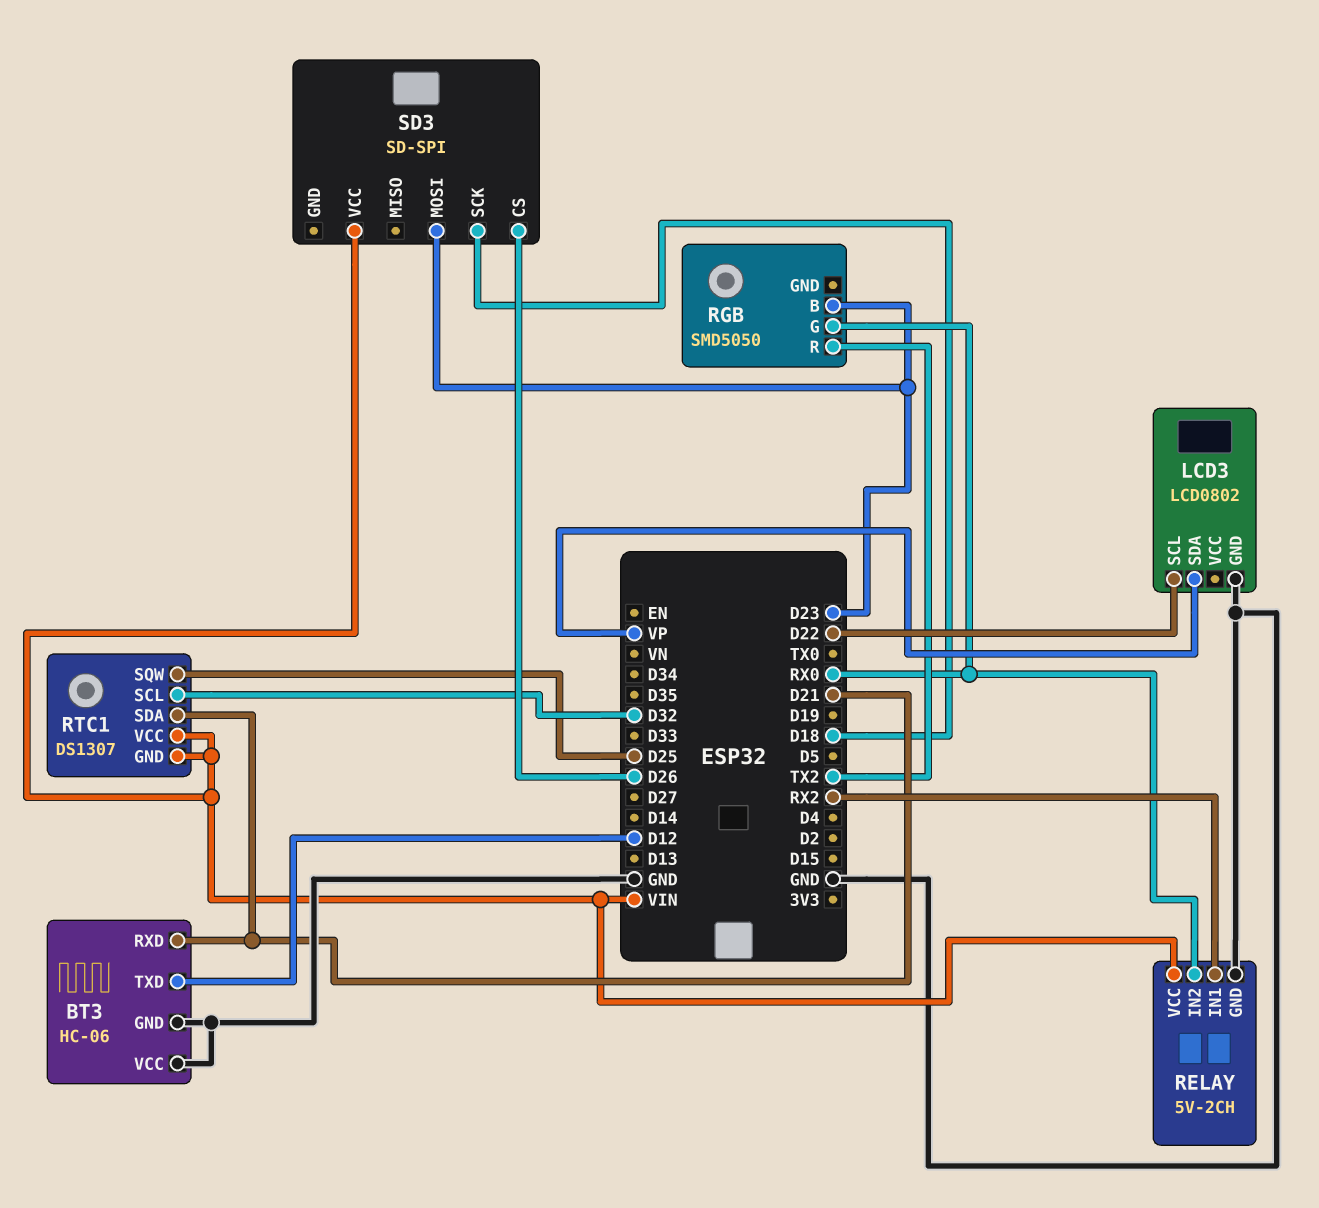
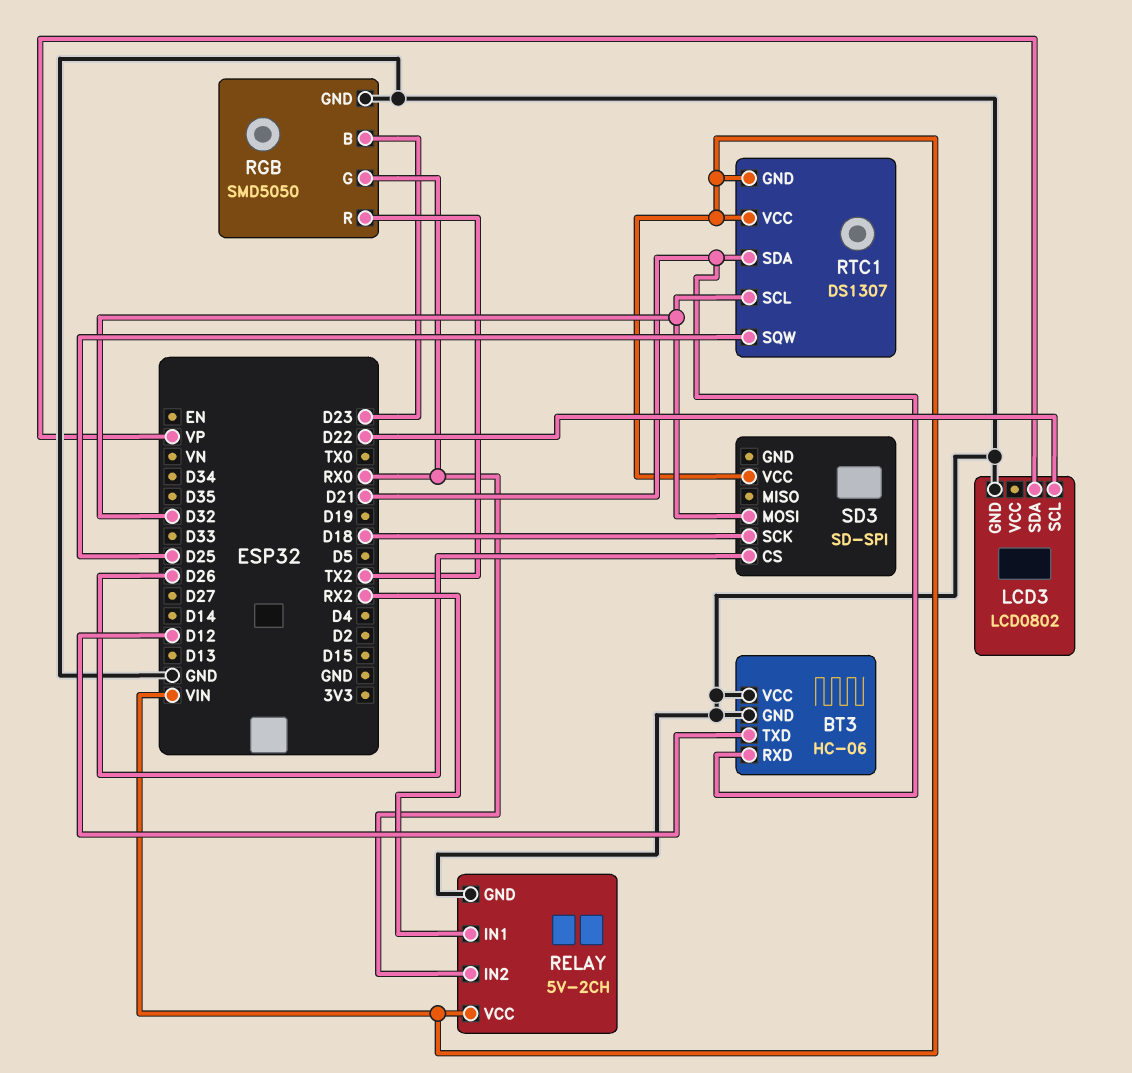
RGB pin GND: none -> GND
SD3 pin MOSI: D23 -> D32

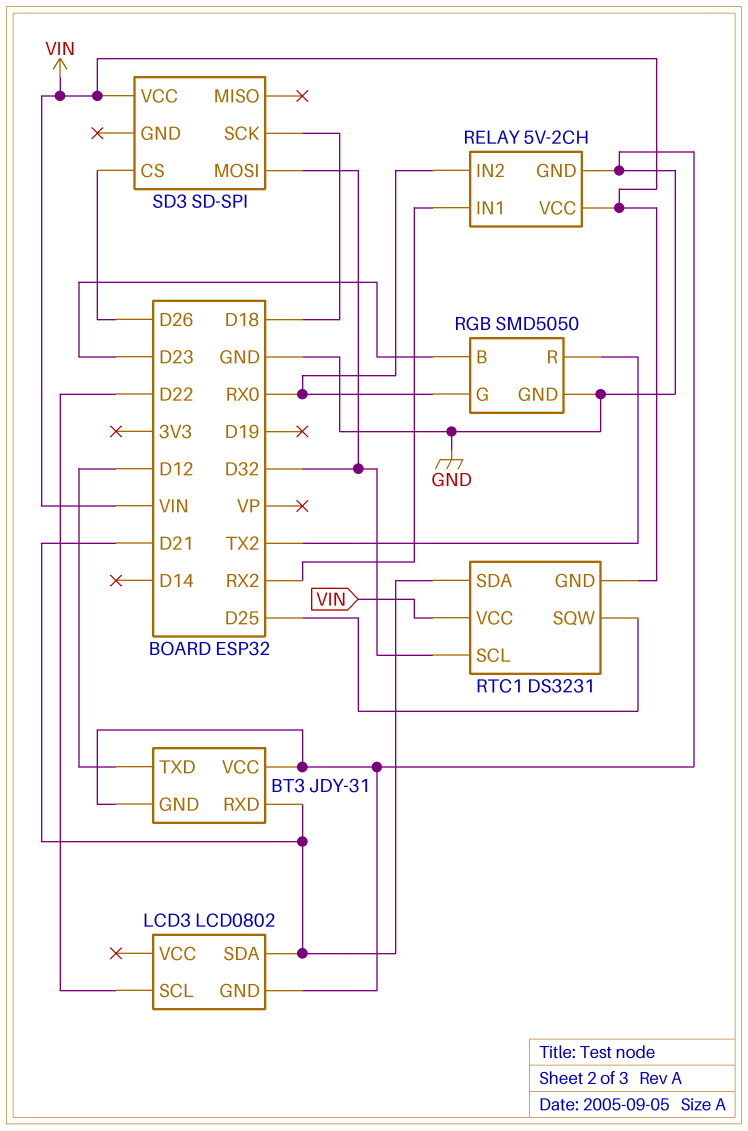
BT3: HC-06 -> JDY-31
LCD3 pin SDA: VP -> D21
RTC1: DS1307 -> DS3231

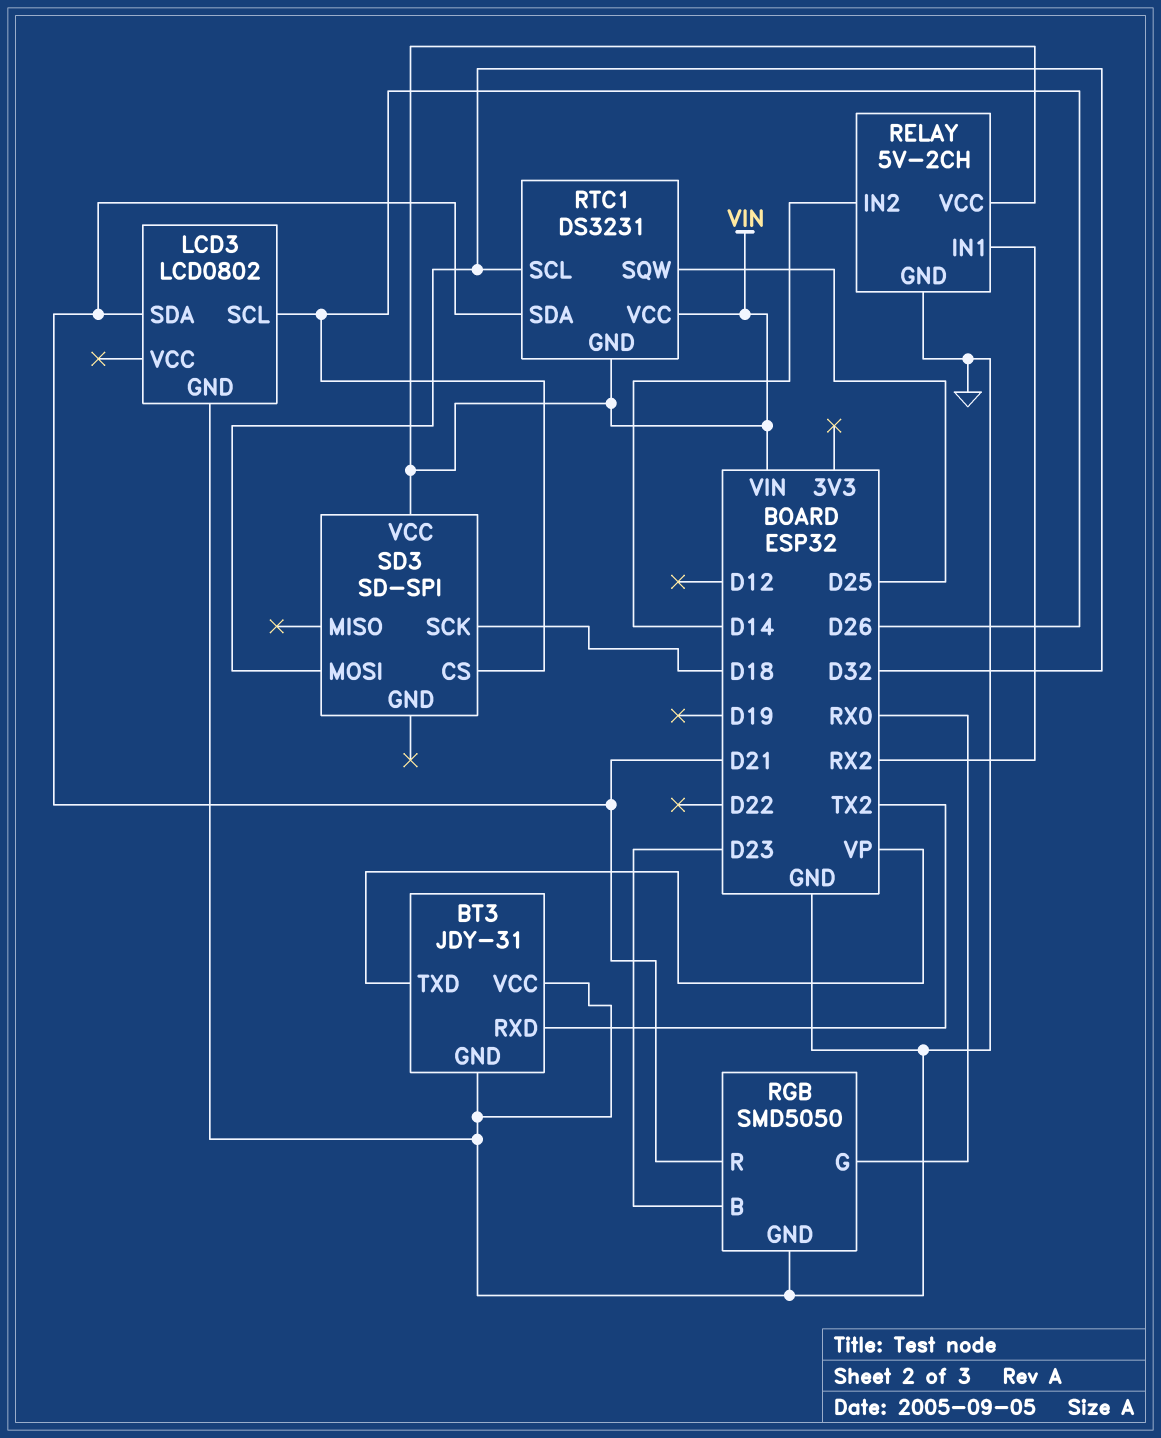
BT3 pin RXD: D21 -> TX2
BT3 pin TXD: D12 -> VP
LCD3 pin SCL: D22 -> D26
RELAY pin IN2: RX0 -> D14
RGB pin R: TX2 -> D21

